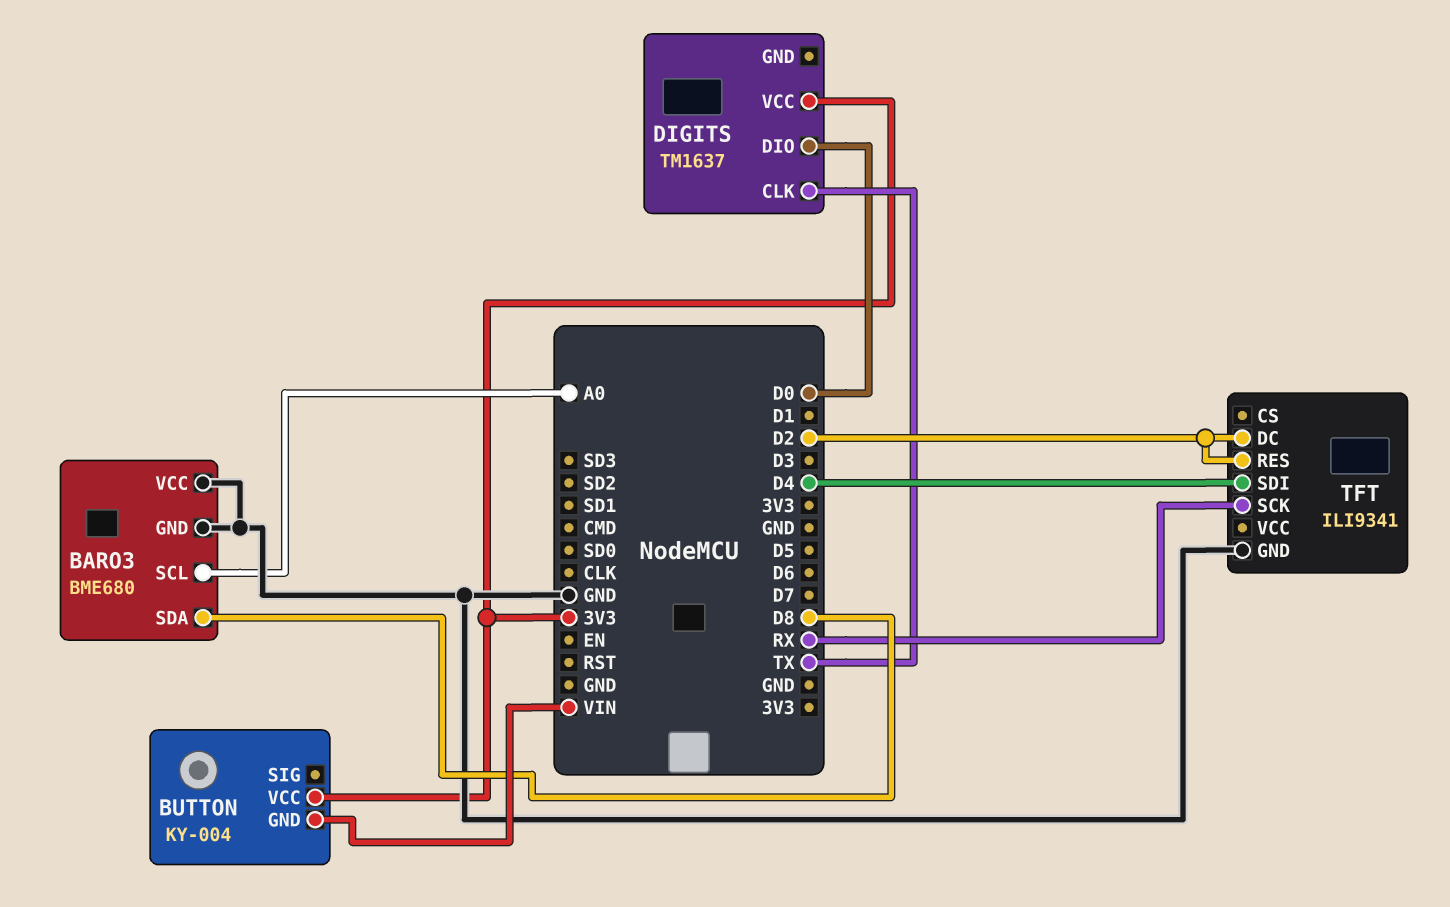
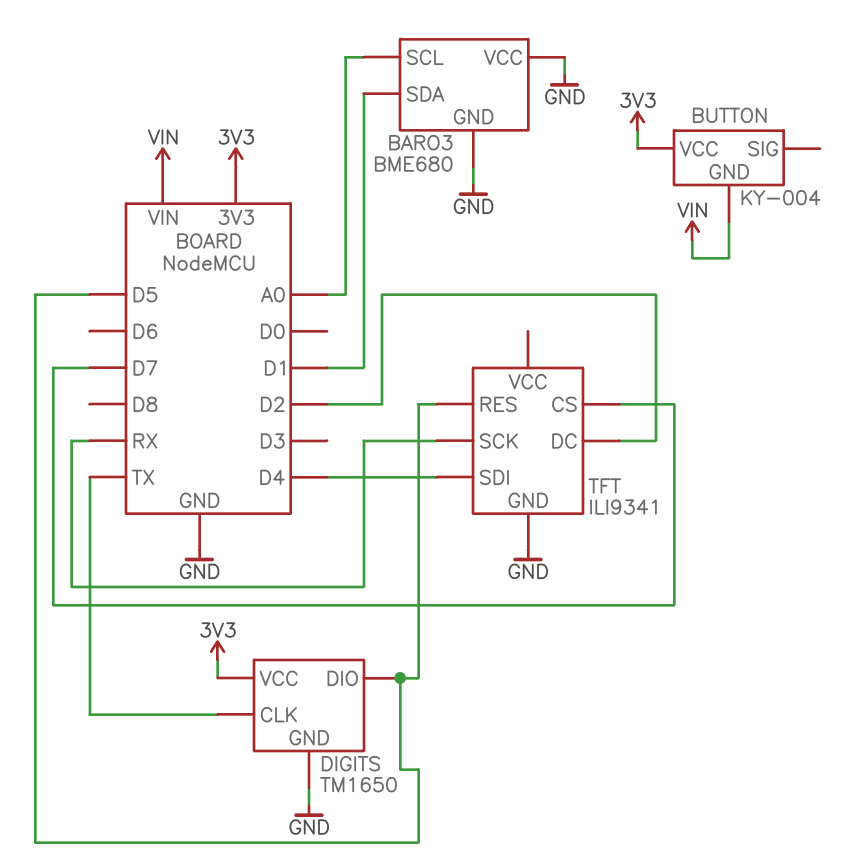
BARO3 pin SDA: D8 -> D1
DIGITS: TM1637 -> TM1650
DIGITS pin DIO: D0 -> D5
DIGITS pin GND: none -> GND
TFT pin CS: none -> D7
TFT pin RES: D2 -> D5

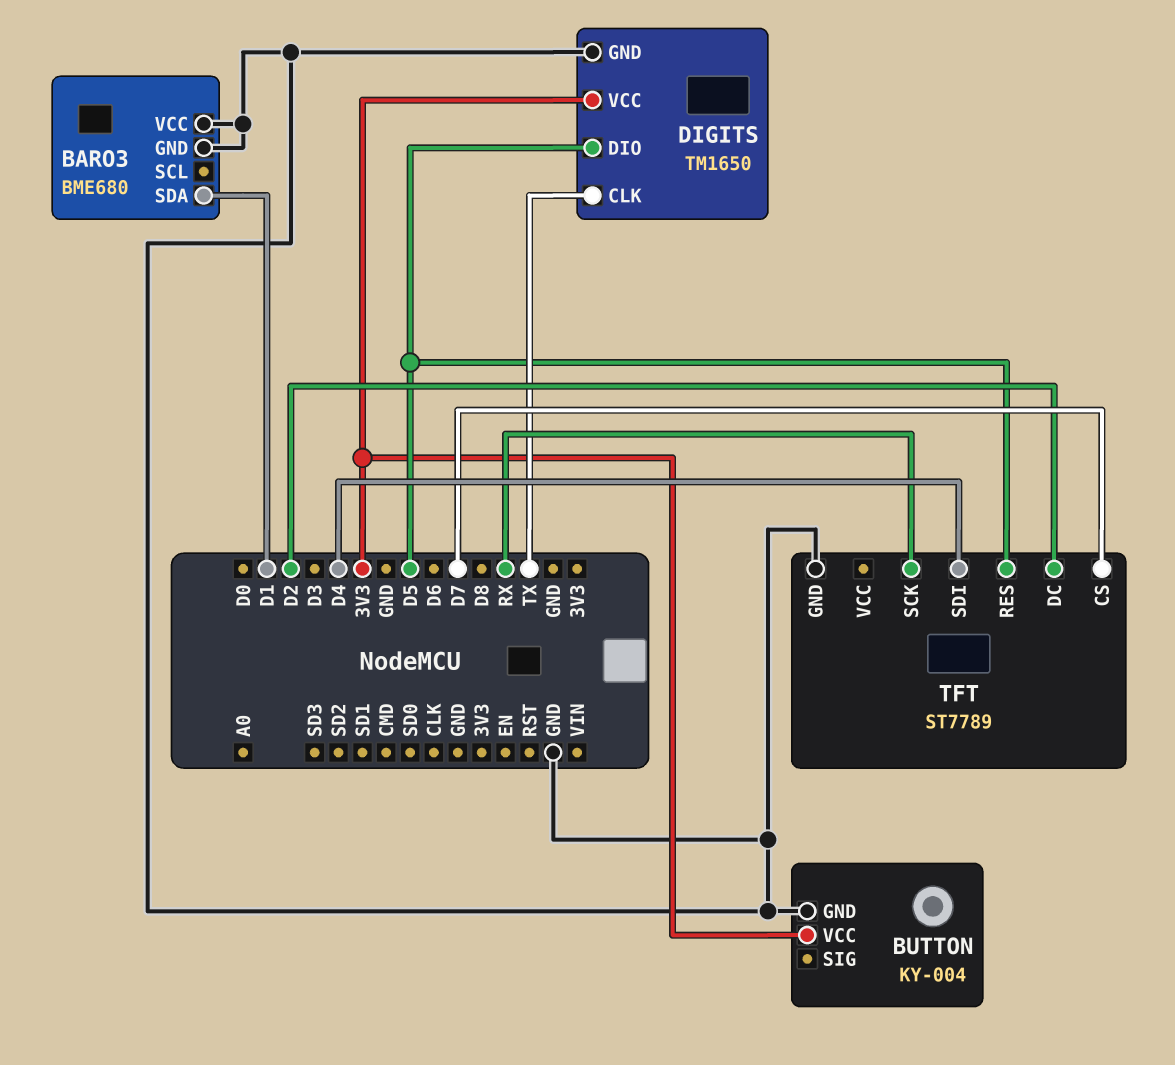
BARO3 pin SCL: A0 -> none
BUTTON pin GND: VIN -> GND
TFT: ILI9341 -> ST7789

